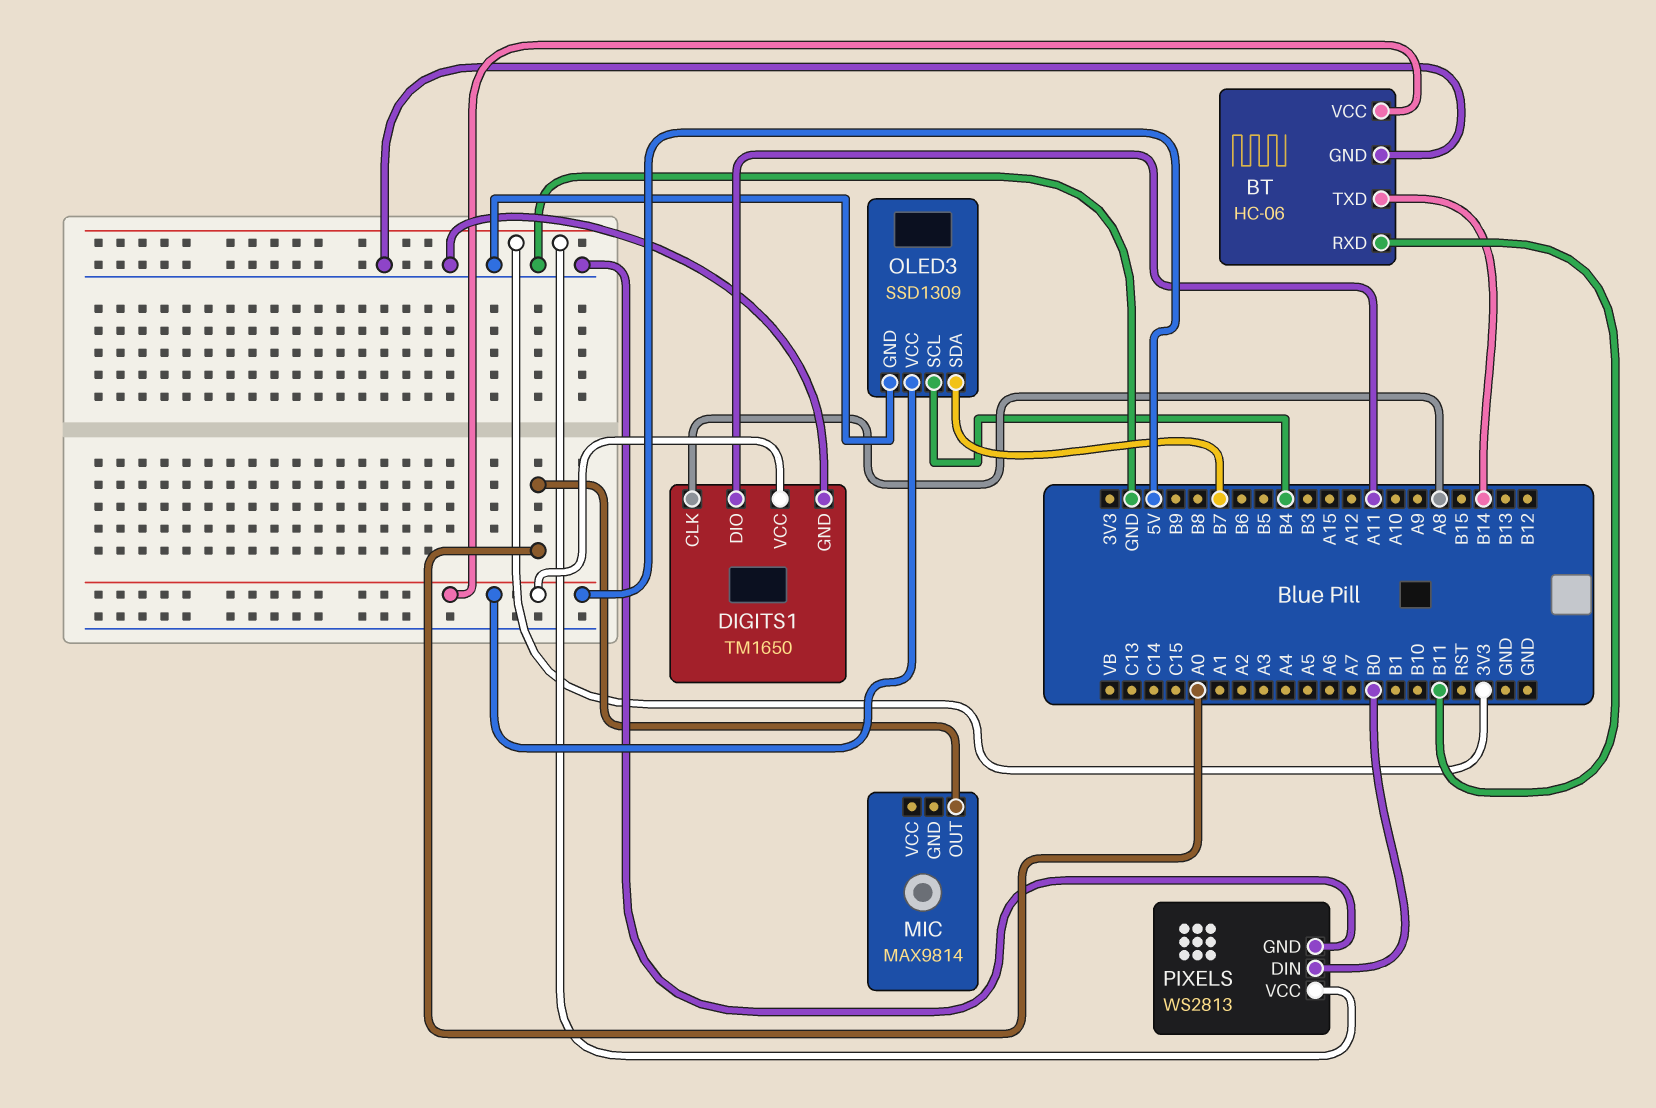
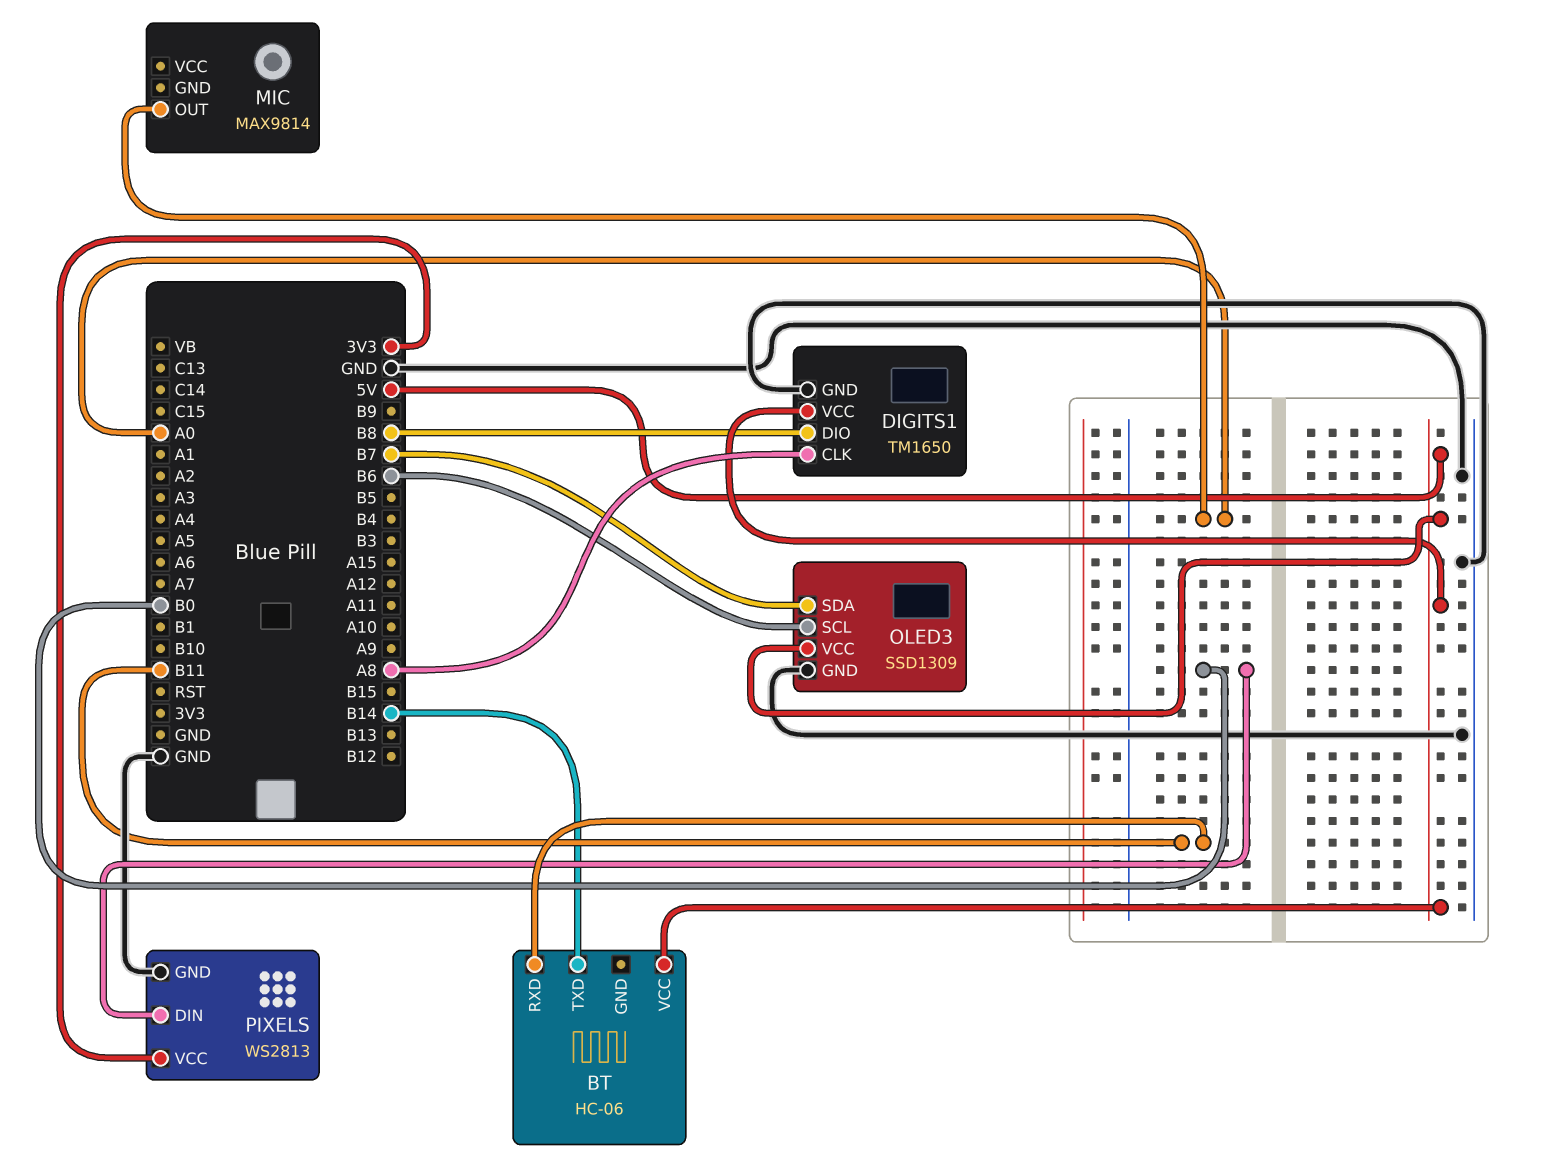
BT pin GND: GND -> none
DIGITS1 pin DIO: A11 -> B8
OLED3 pin SCL: B4 -> B6

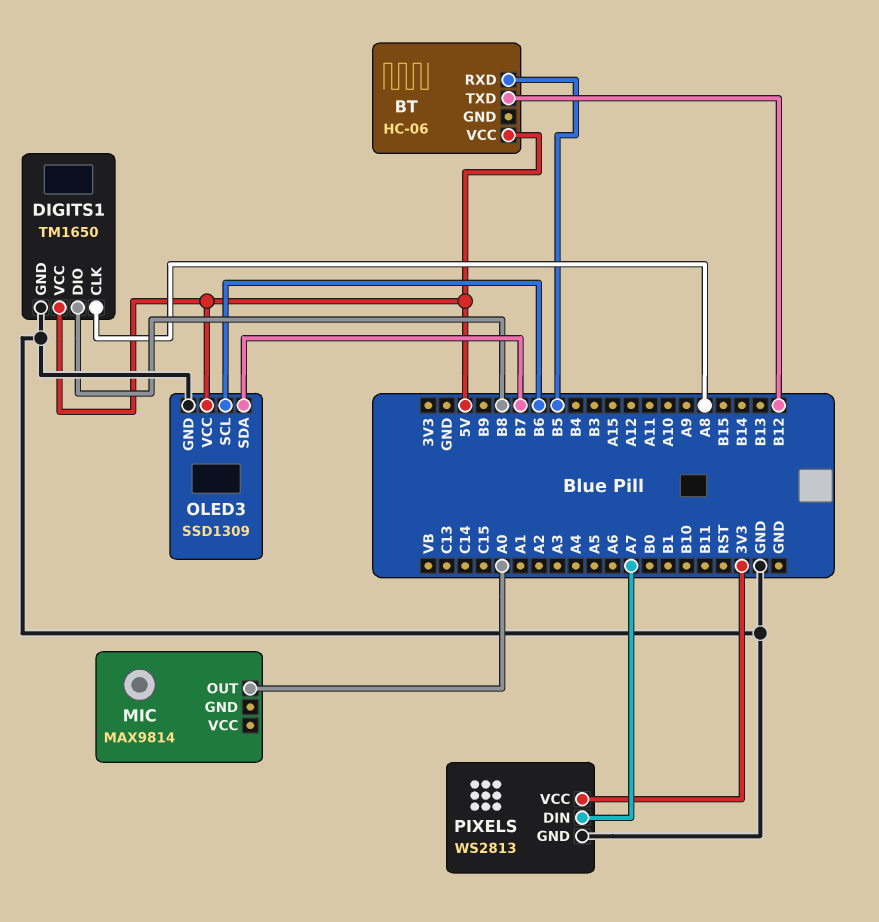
BT pin RXD: B11 -> B5
BT pin TXD: B14 -> B12
PIXELS pin DIN: B0 -> A7

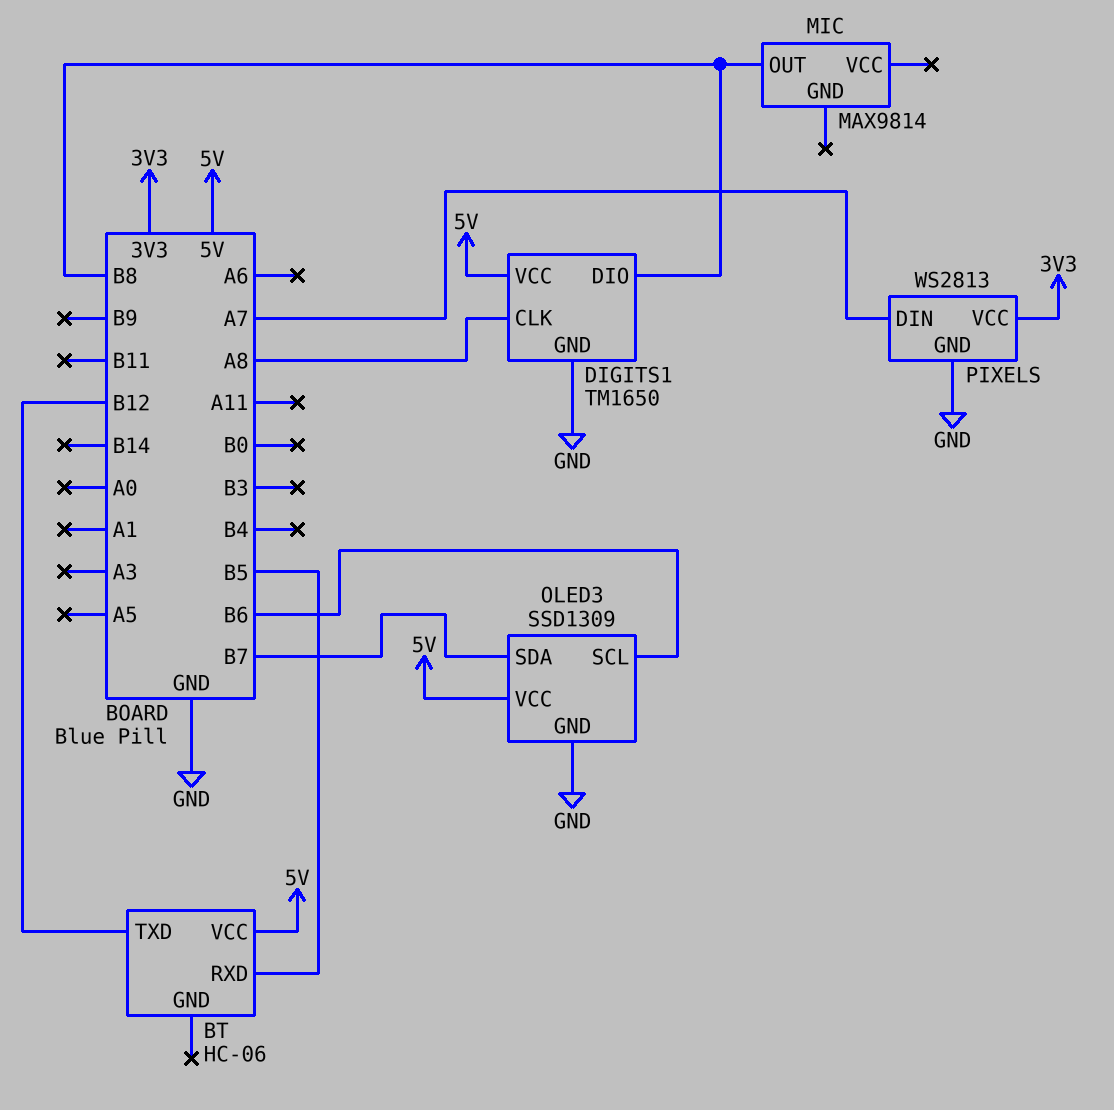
MIC pin OUT: A0 -> B8

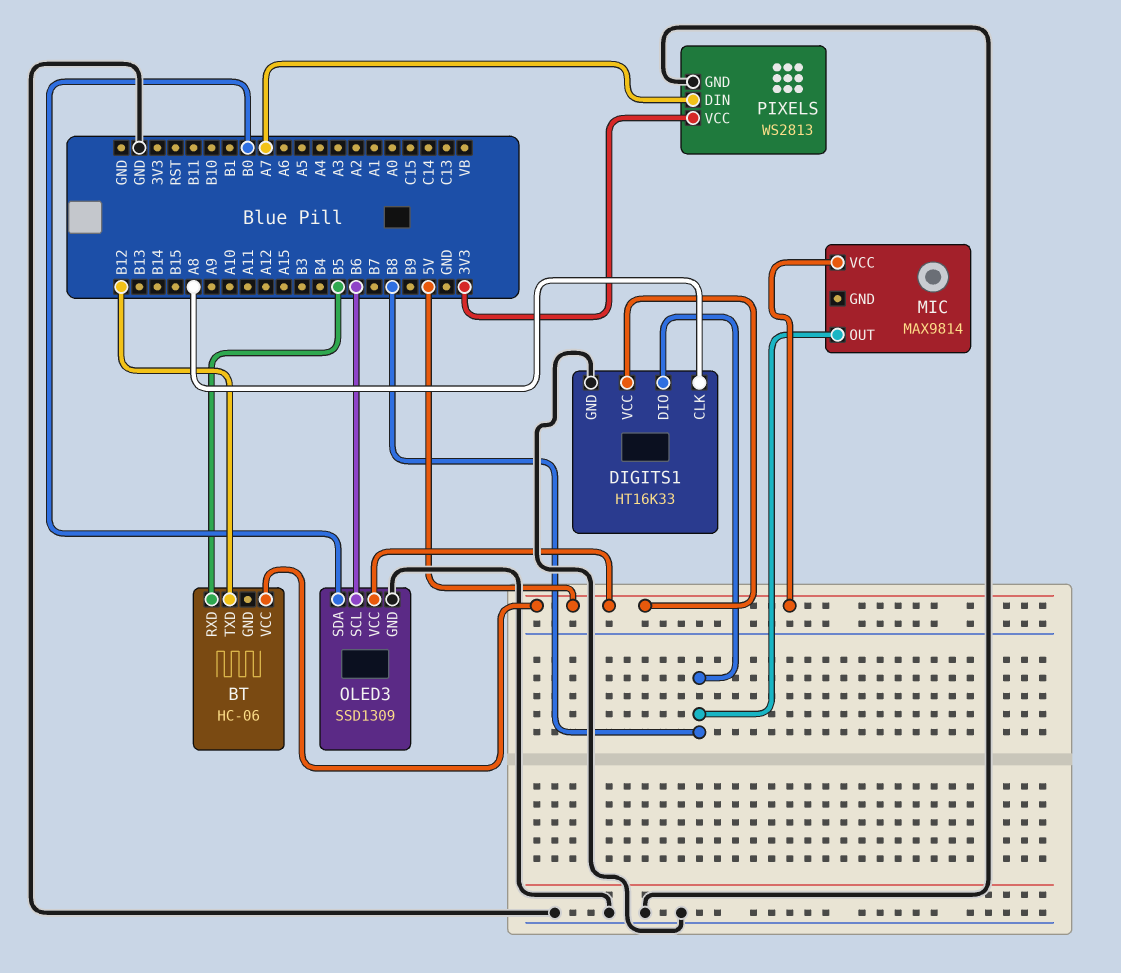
DIGITS1: TM1650 -> HT16K33
MIC pin VCC: none -> 5V
OLED3 pin SDA: B7 -> B0

